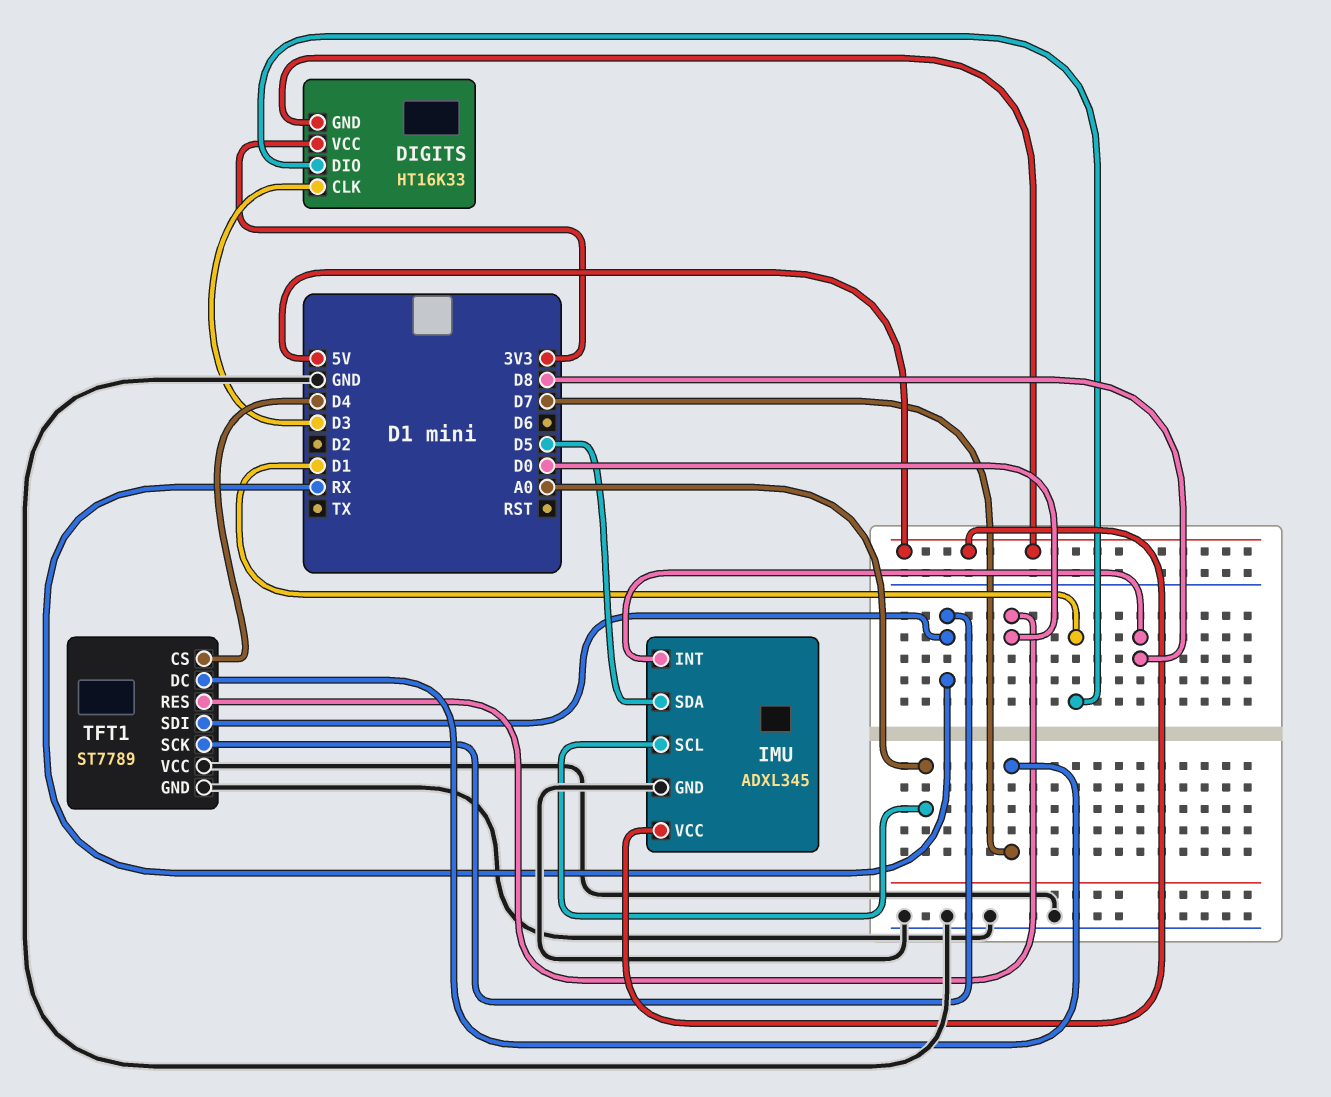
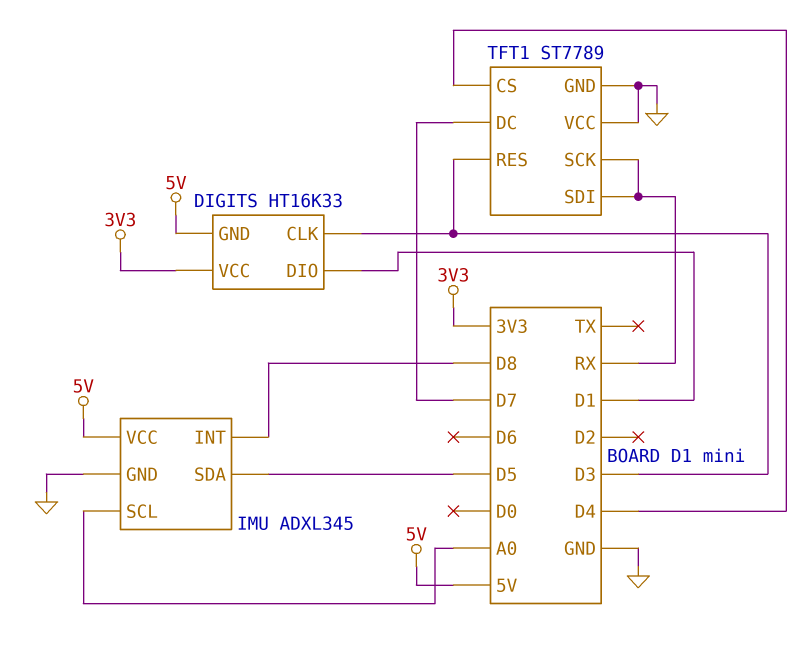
TFT1 pin RES: D0 -> D3

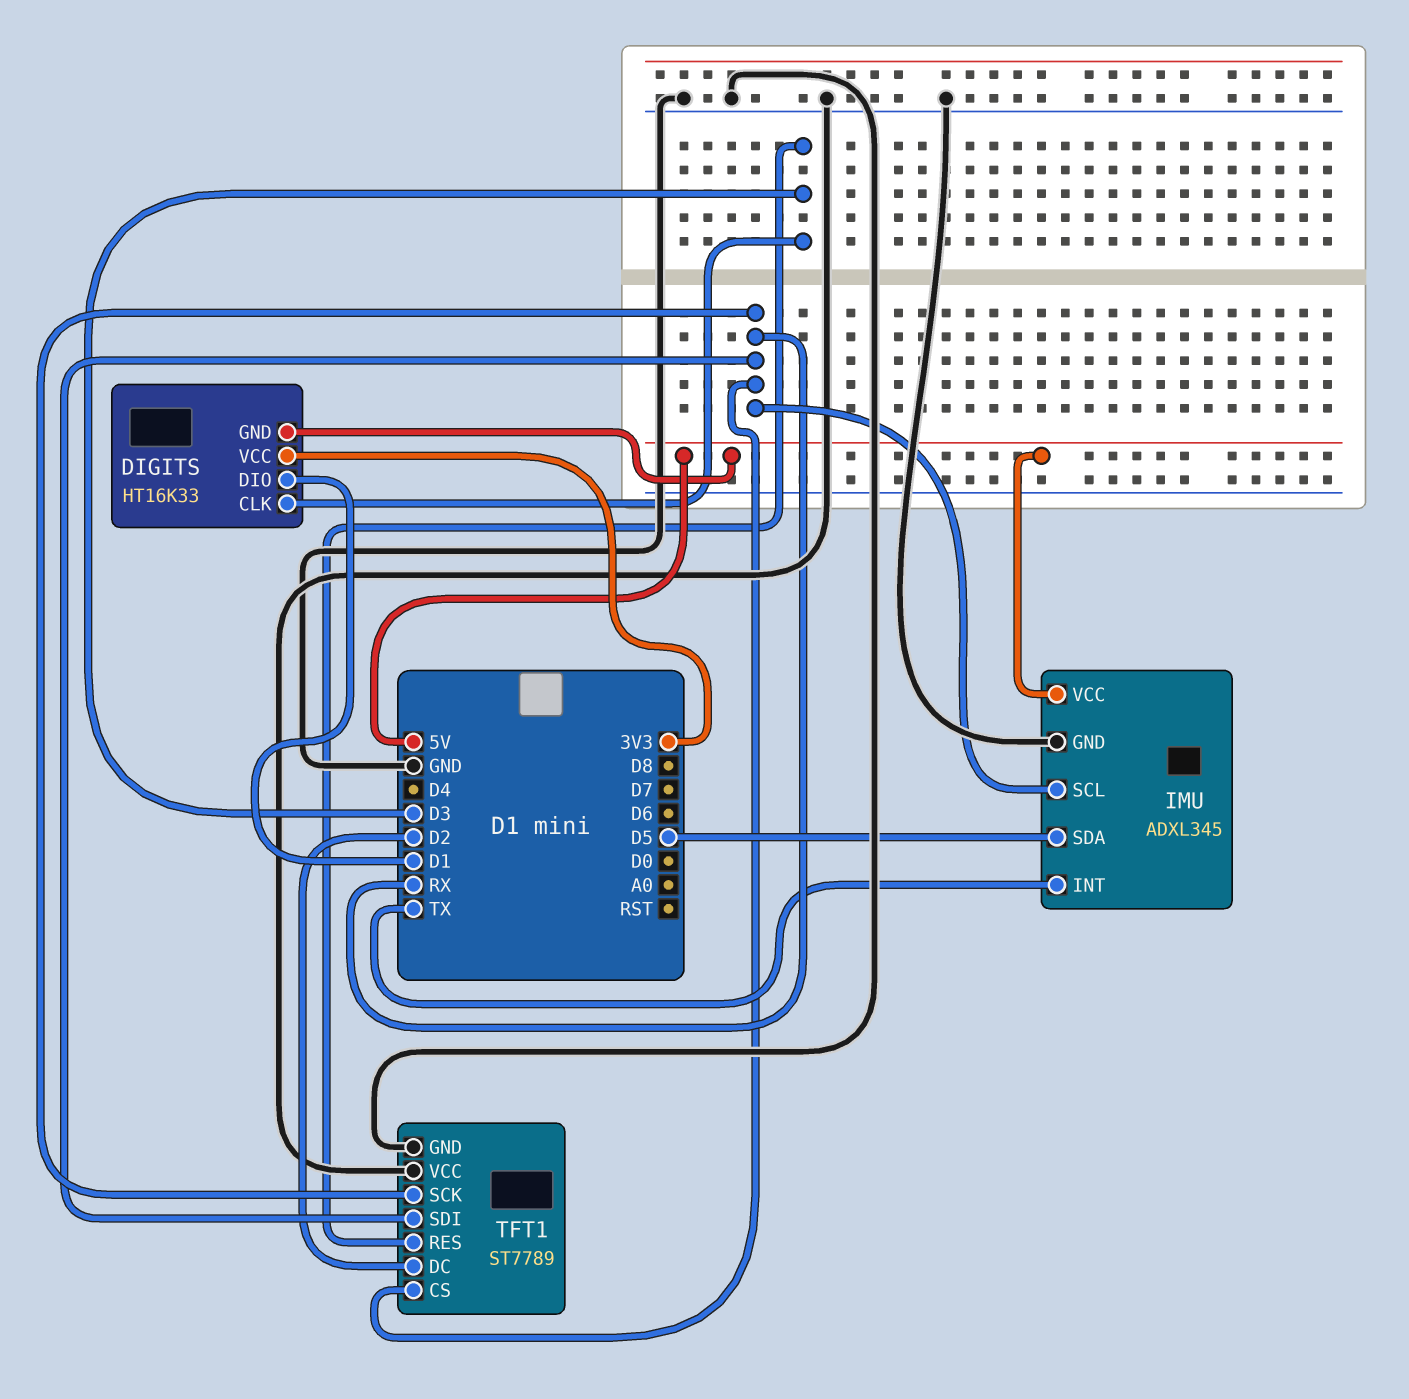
IMU pin INT: D8 -> TX
IMU pin SCL: A0 -> RX
TFT1 pin CS: D4 -> RX
TFT1 pin DC: D7 -> D2

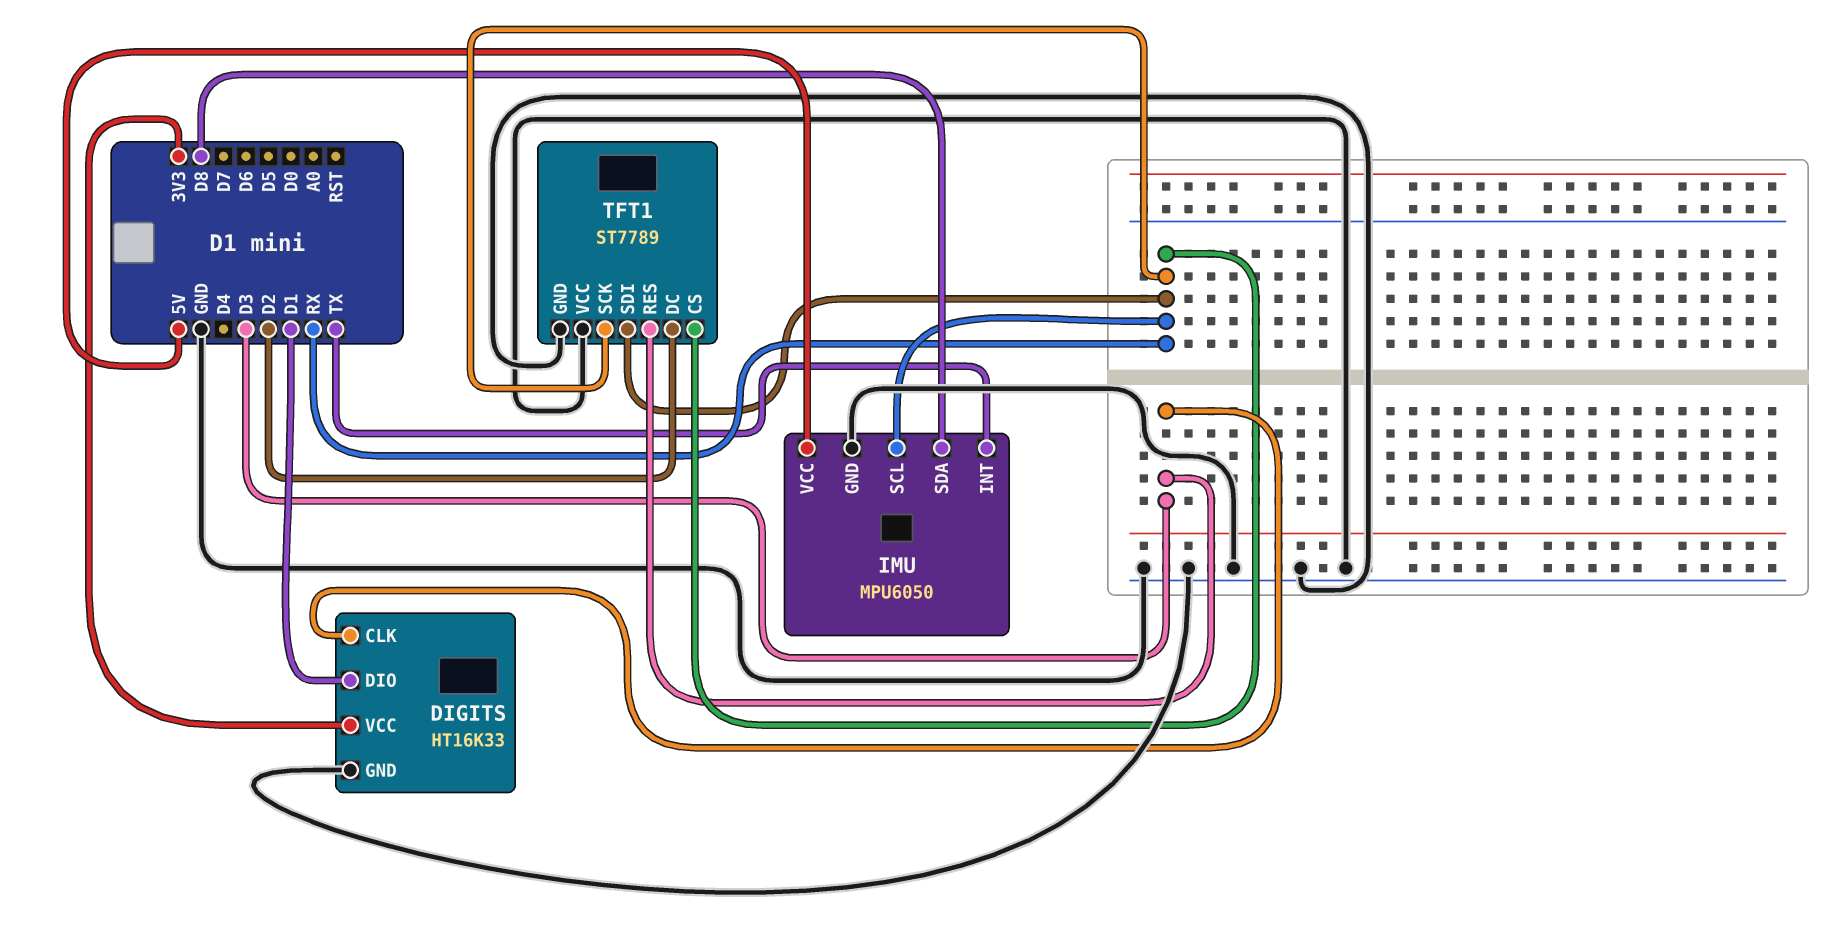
DIGITS pin GND: 5V -> GND
IMU: ADXL345 -> MPU6050
IMU pin SDA: D5 -> D8

